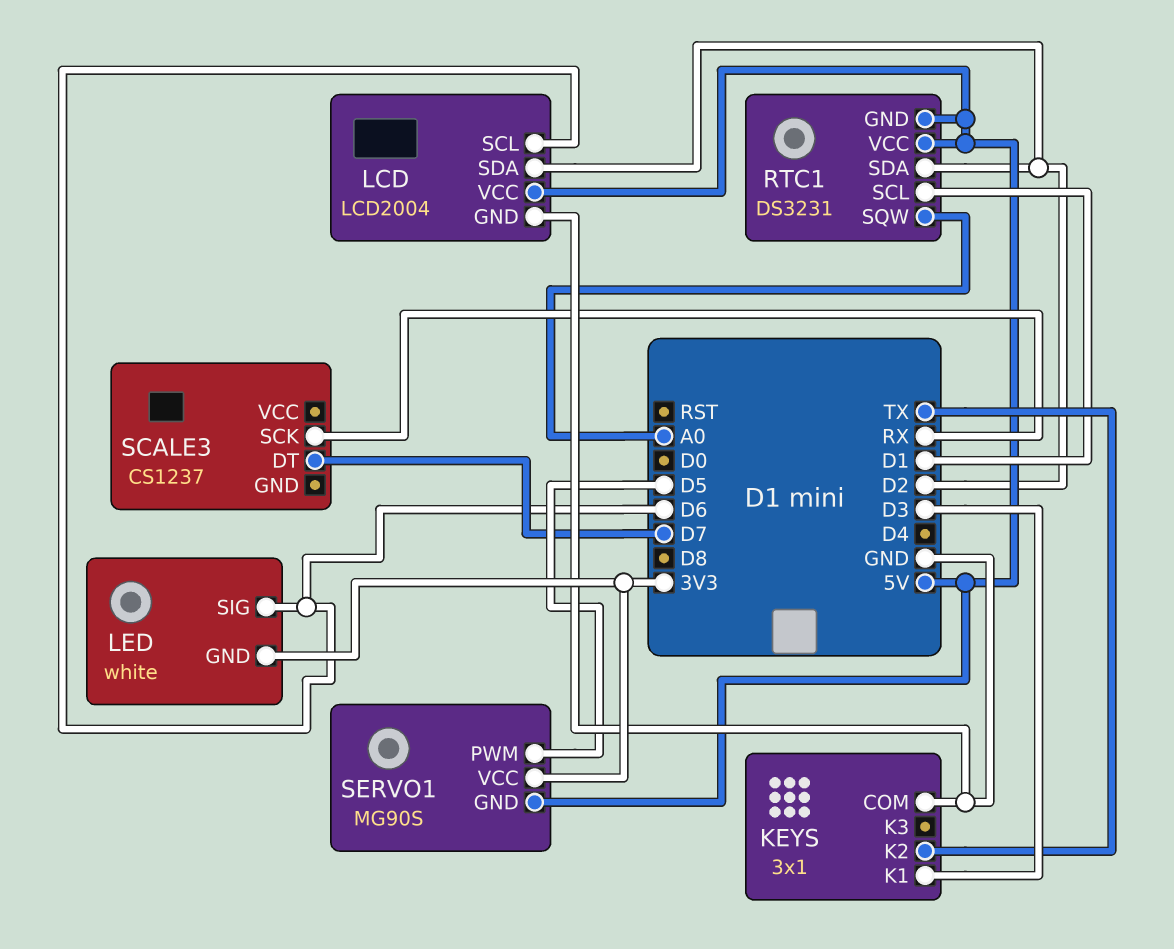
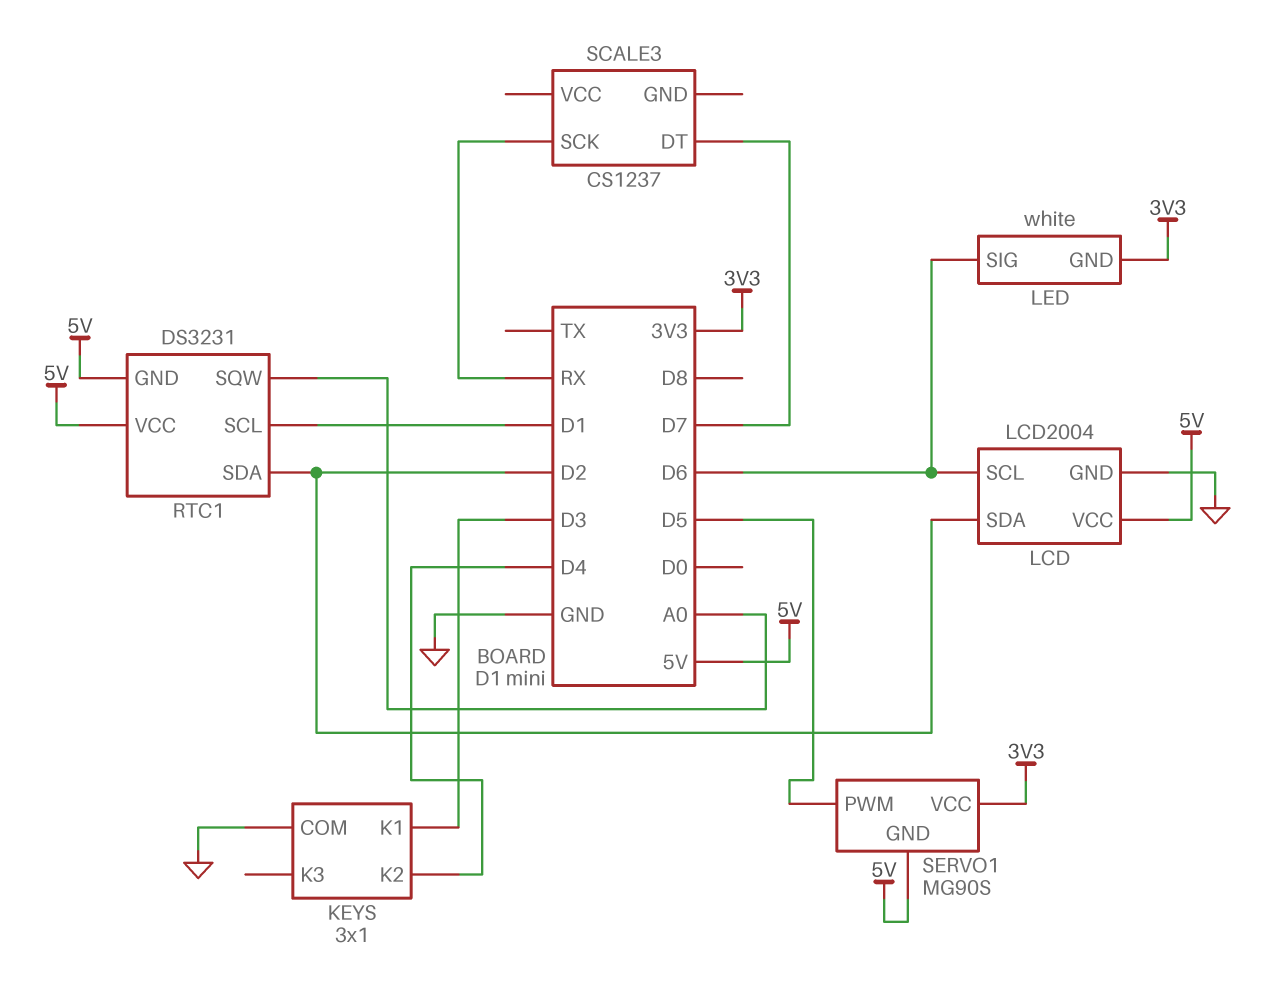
KEYS pin K2: TX -> D4

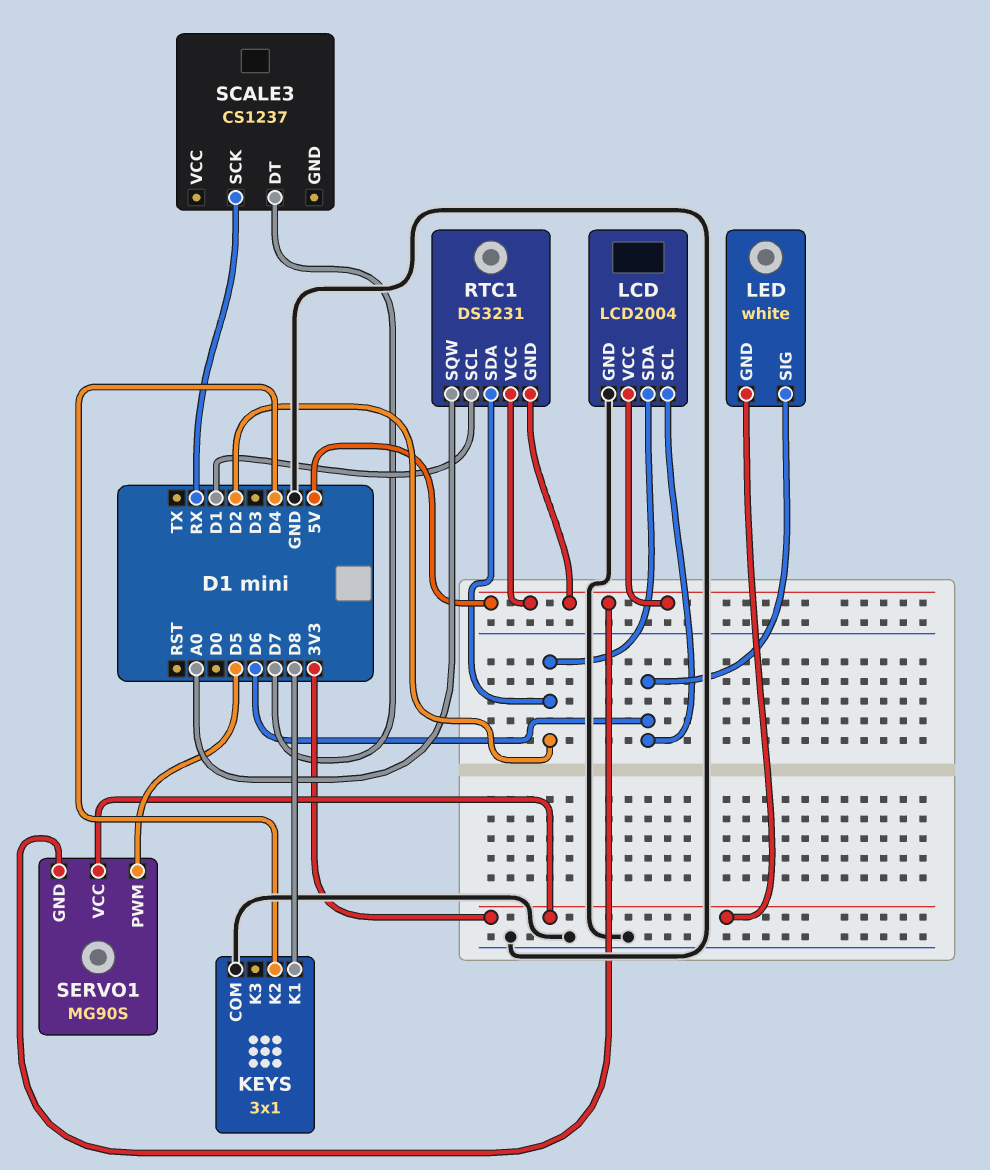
KEYS pin K1: D3 -> D8

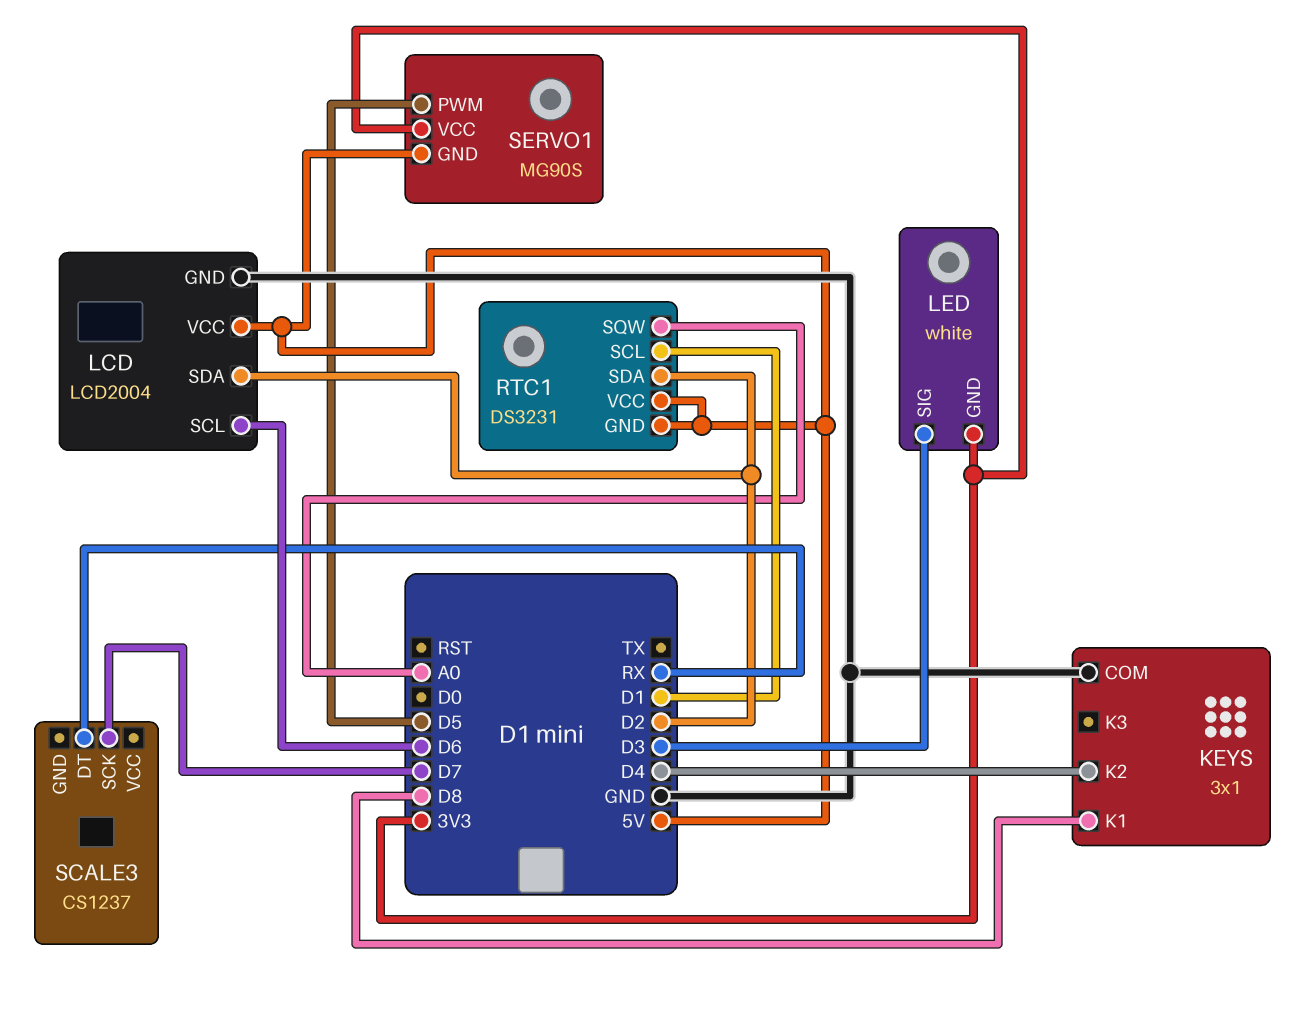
LED pin SIG: D6 -> D3
SCALE3 pin DT: D7 -> RX
SCALE3 pin SCK: RX -> D7

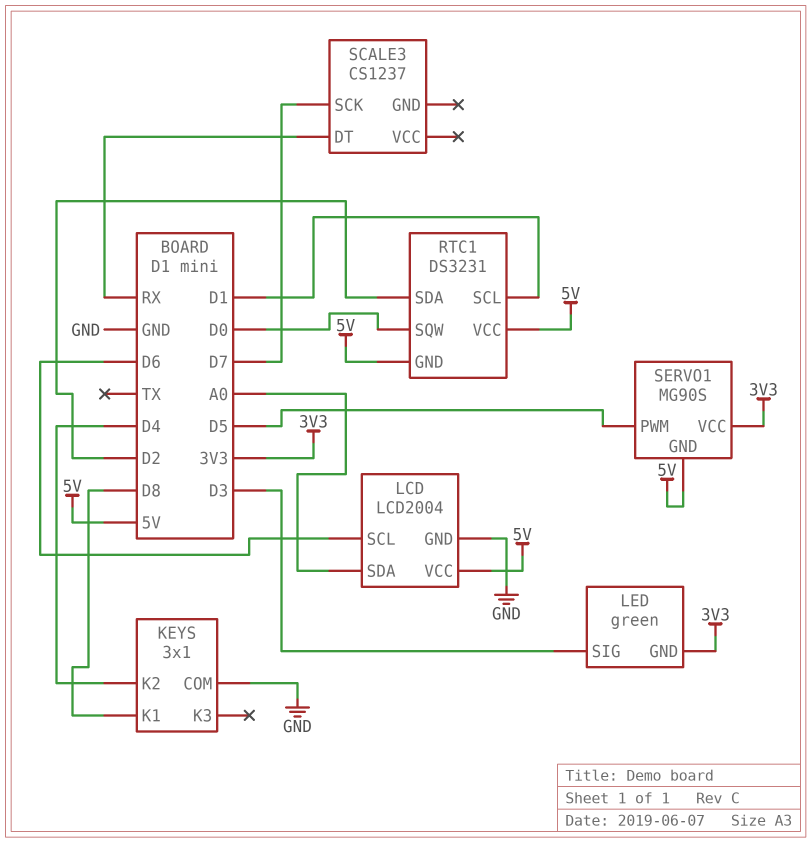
LCD pin SDA: D2 -> A0
LED: white -> green
RTC1 pin SQW: A0 -> D0

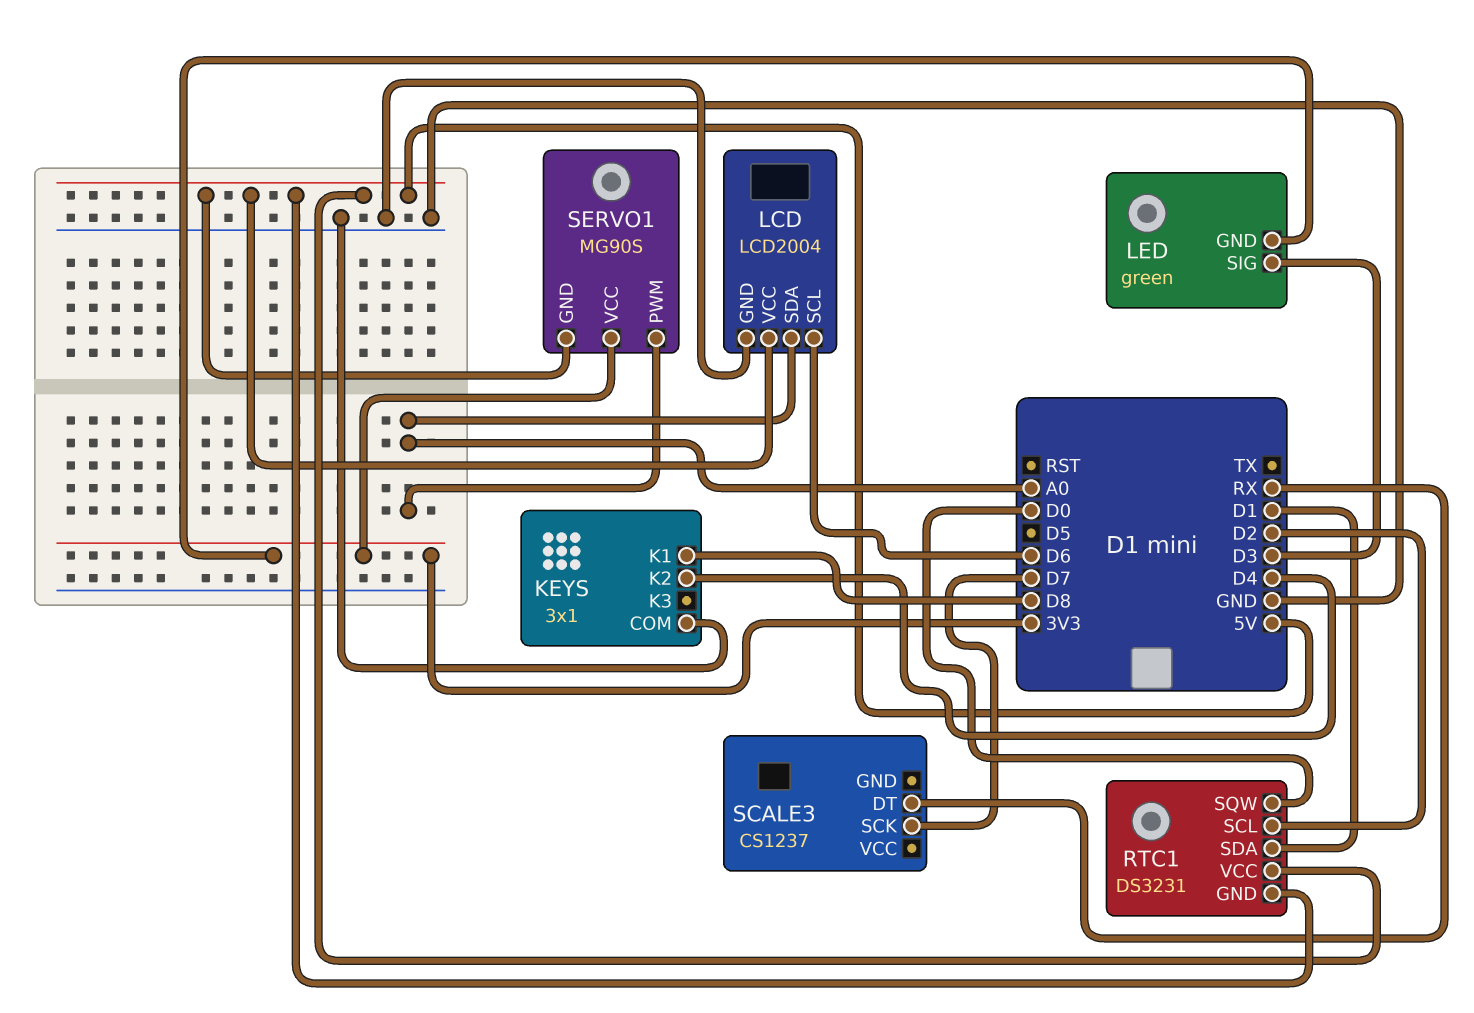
RTC1 pin SCL: D1 -> D2
RTC1 pin SDA: D2 -> D1
SERVO1 pin PWM: D5 -> A0

